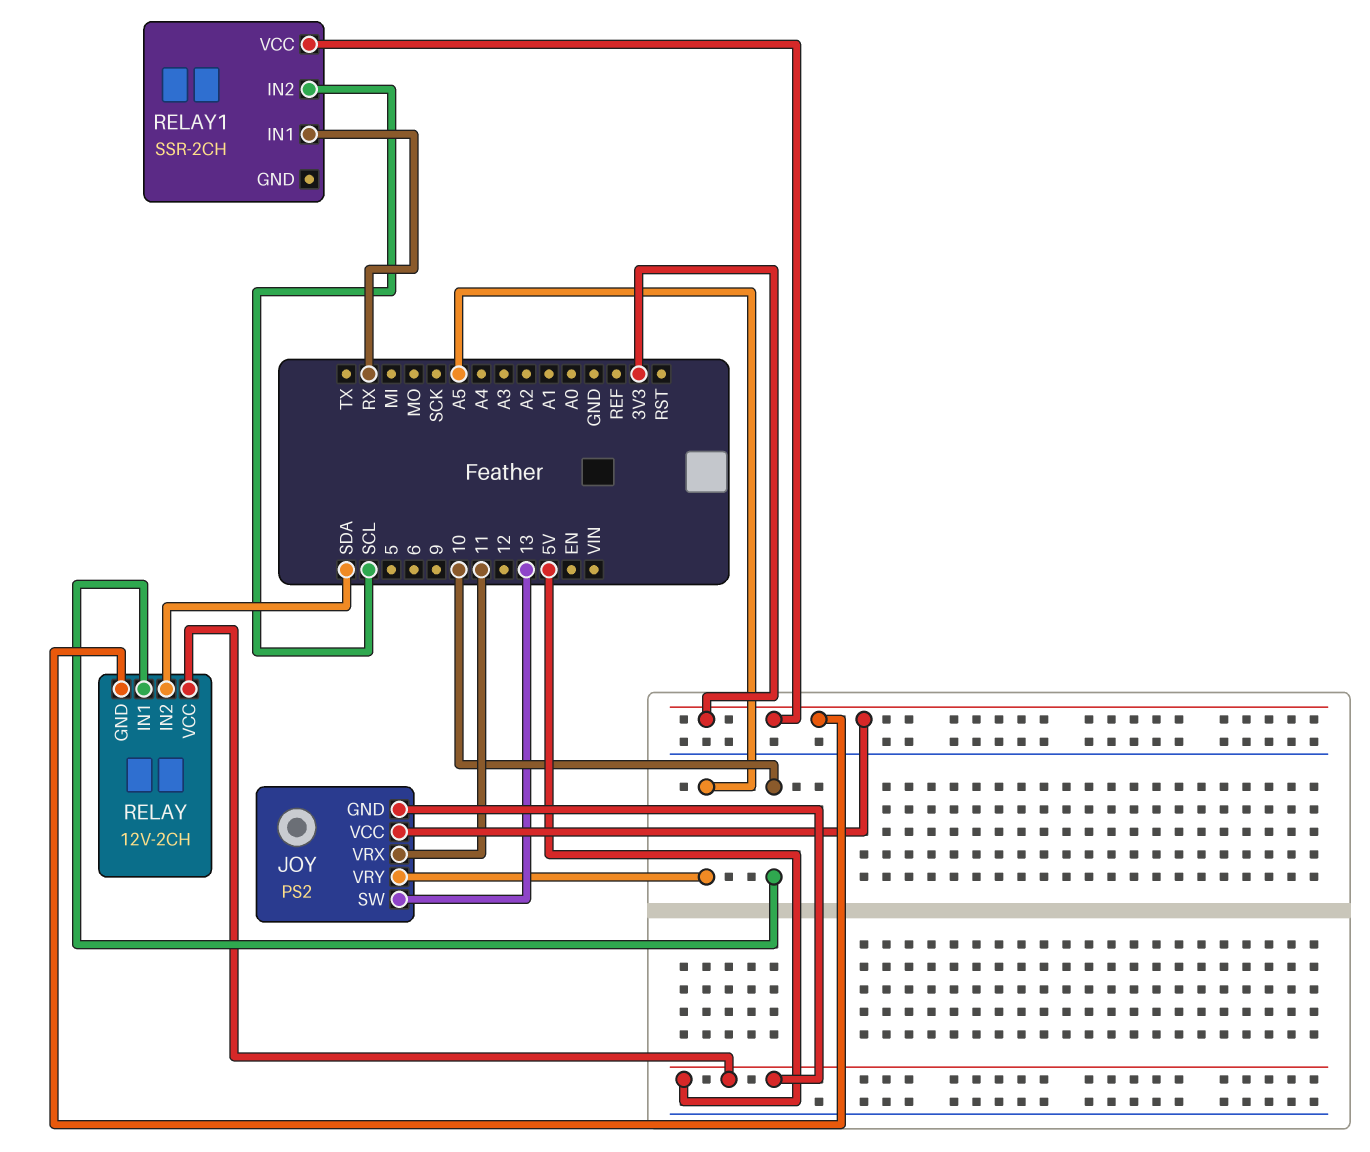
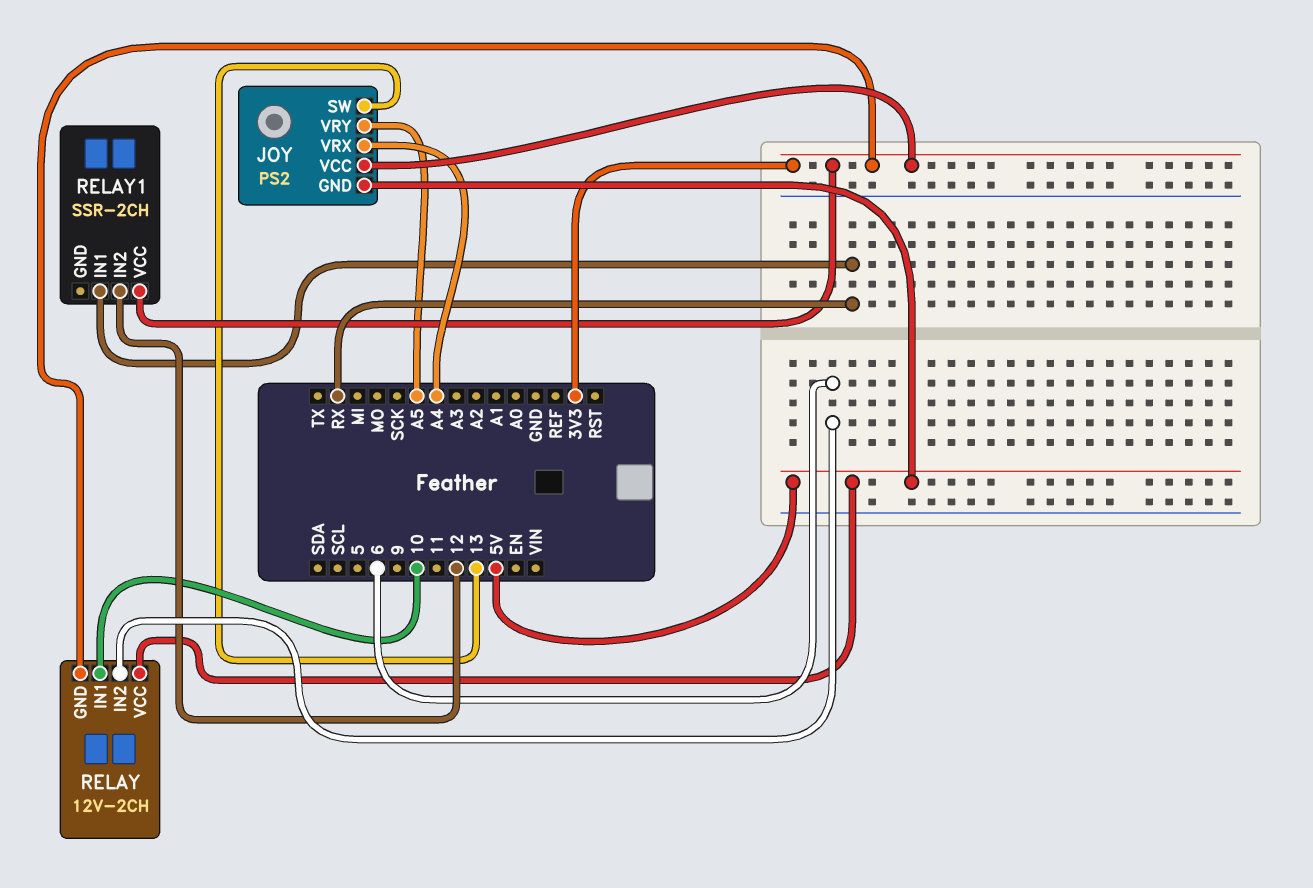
JOY pin VRX: 11 -> A4
RELAY pin IN2: SDA -> 6
RELAY1 pin IN2: SCL -> 12

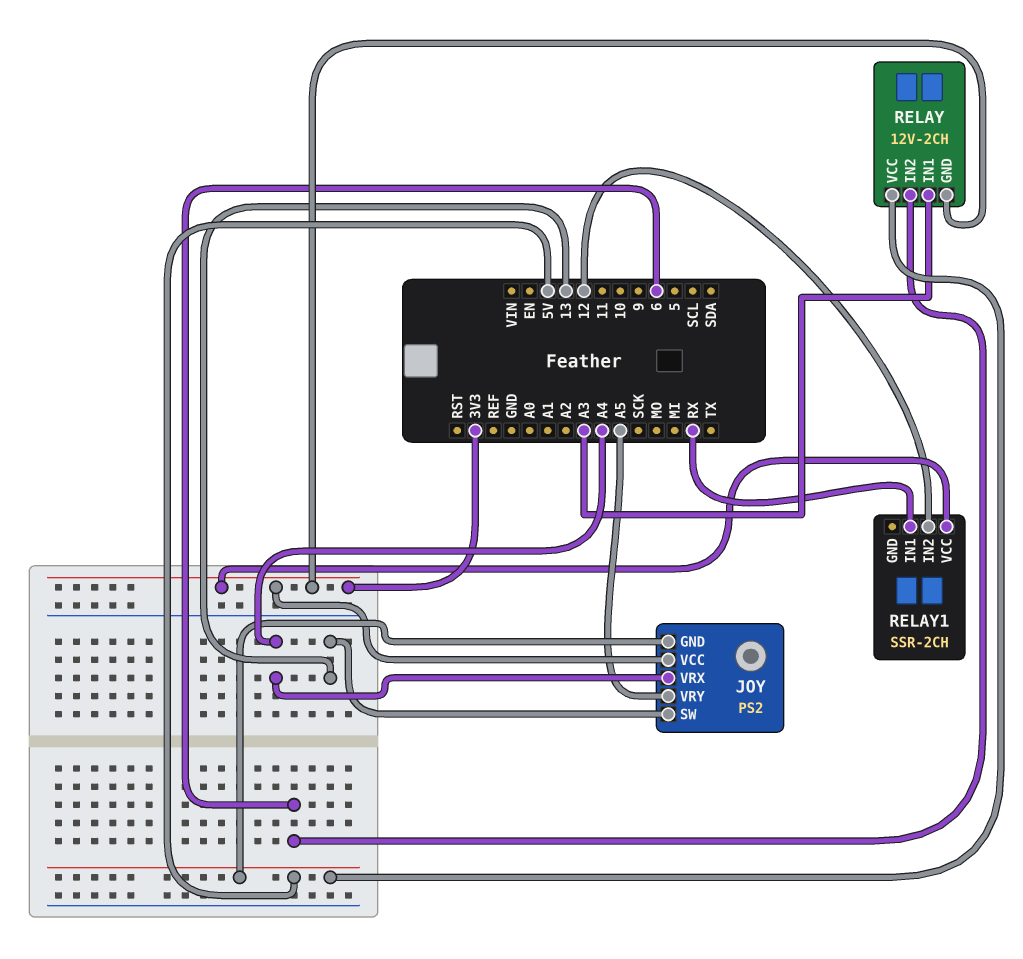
RELAY pin IN1: 10 -> A3

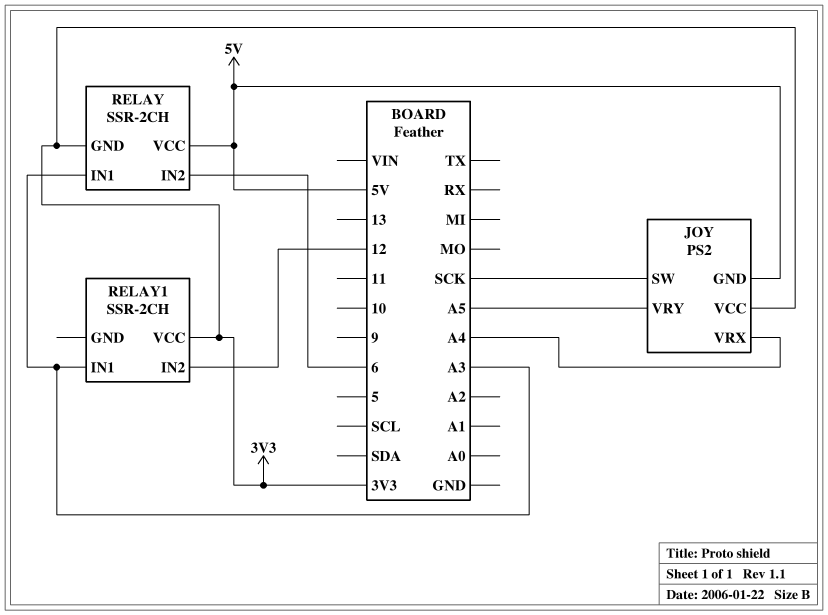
JOY pin SW: 13 -> SCK
RELAY: 12V-2CH -> SSR-2CH
RELAY1 pin IN1: RX -> A3

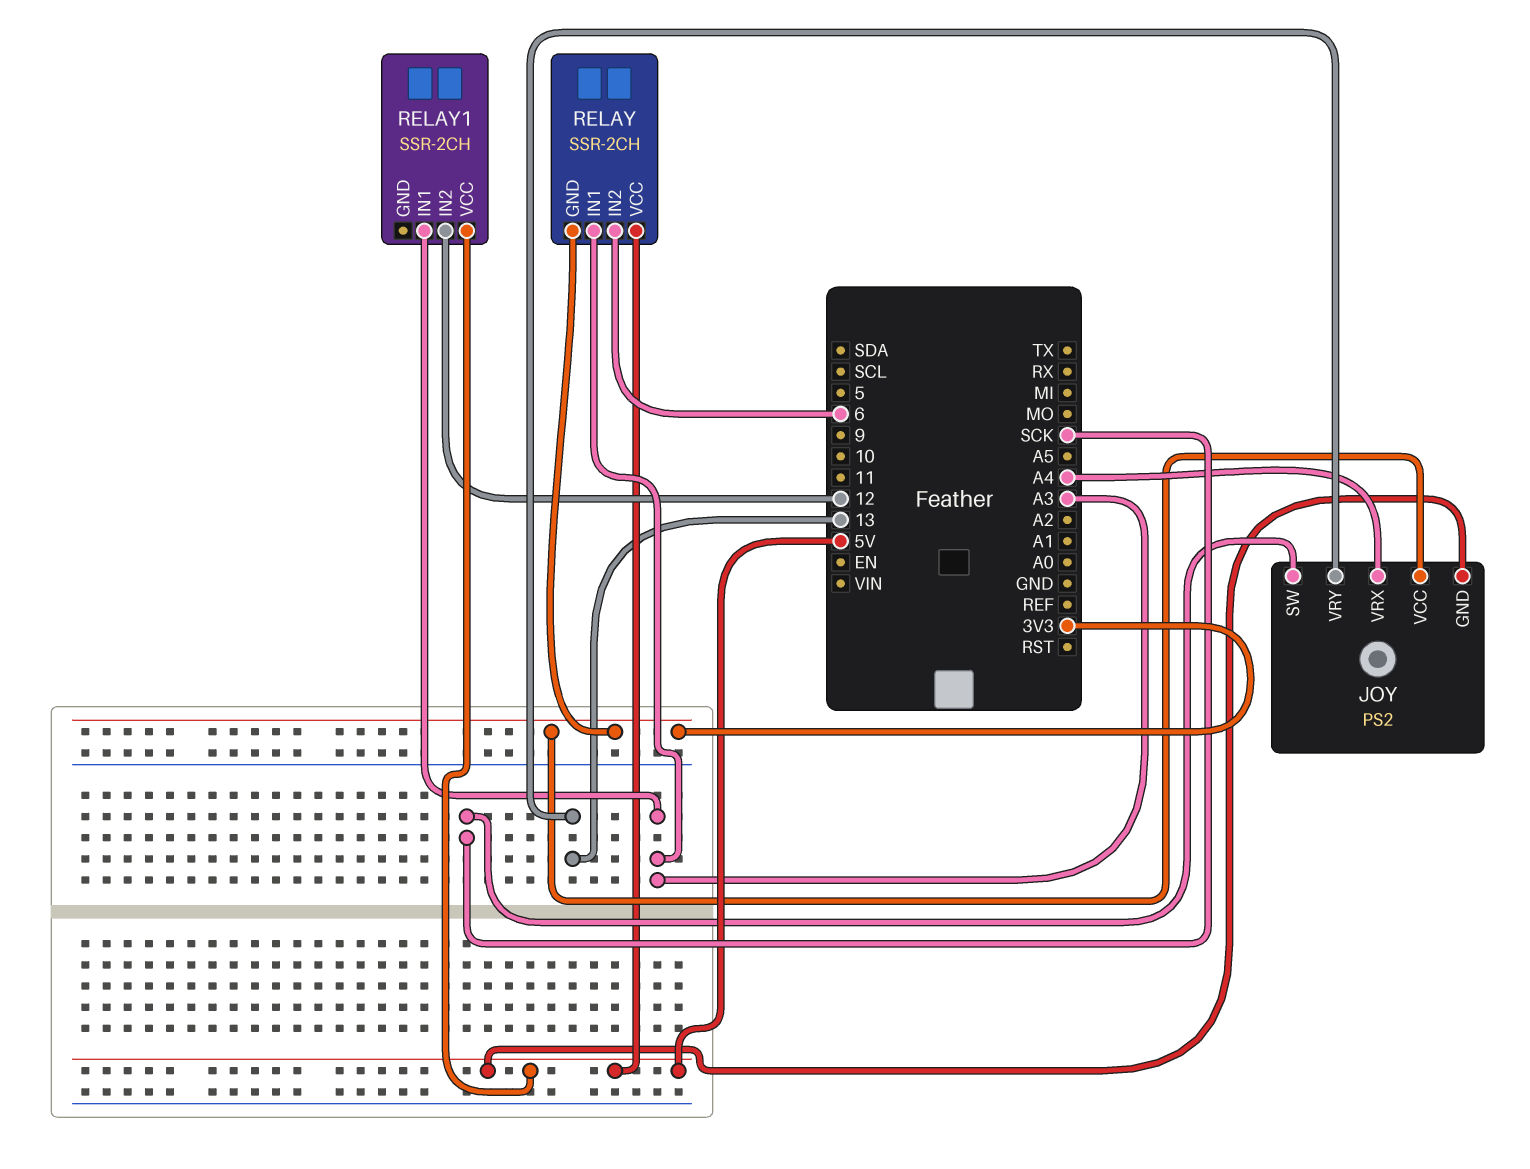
JOY pin VRY: A5 -> 13
RELAY1 pin VCC: 3V3 -> 5V

